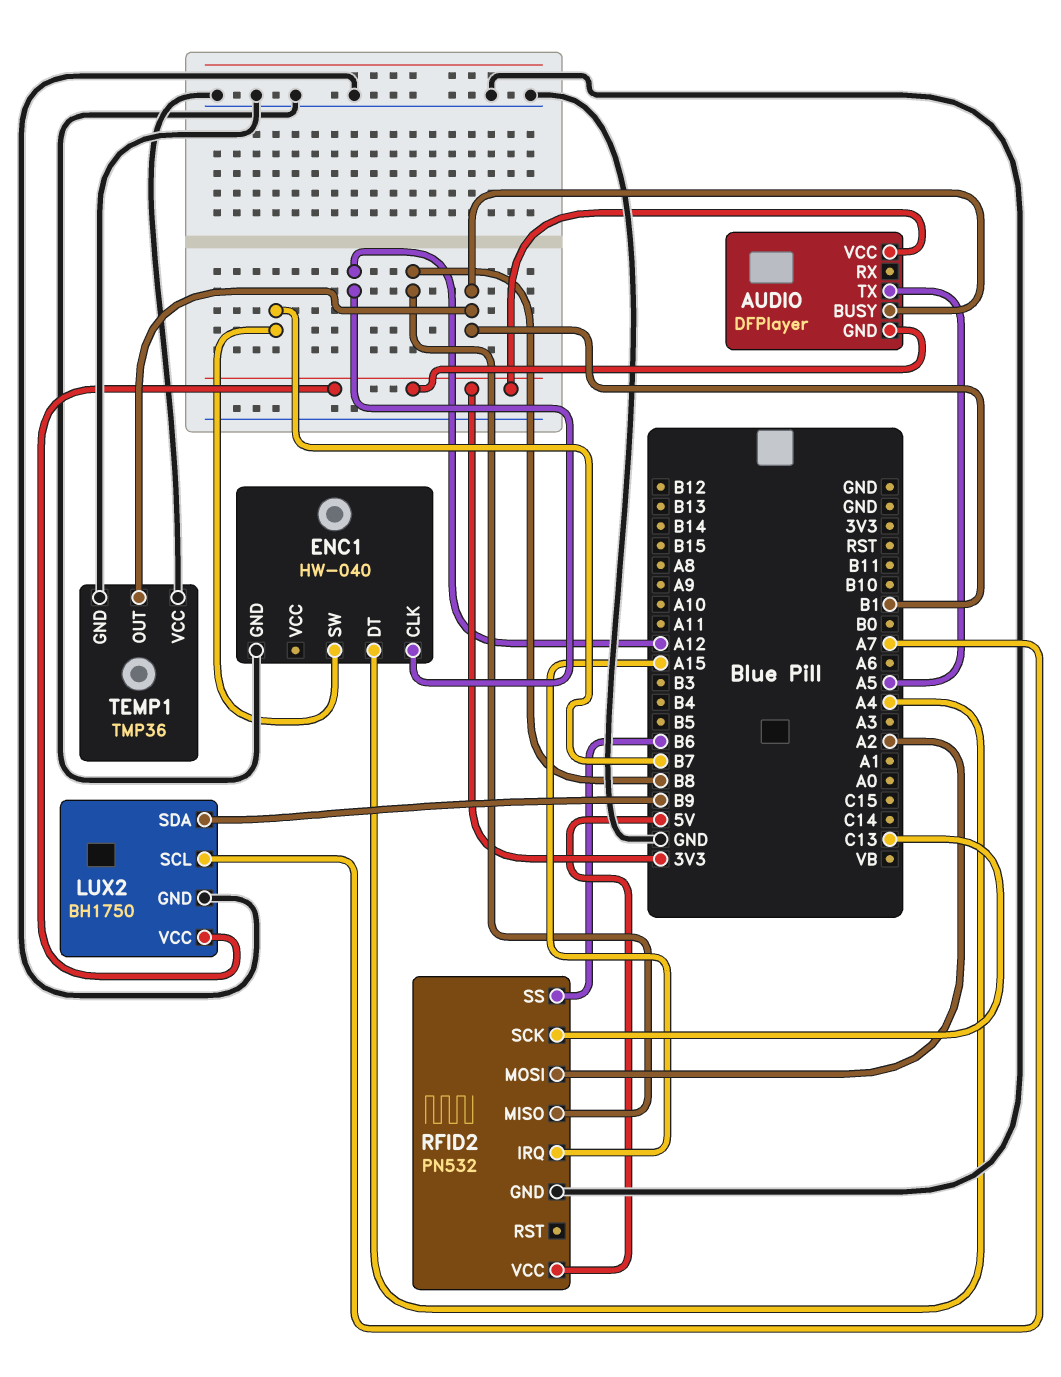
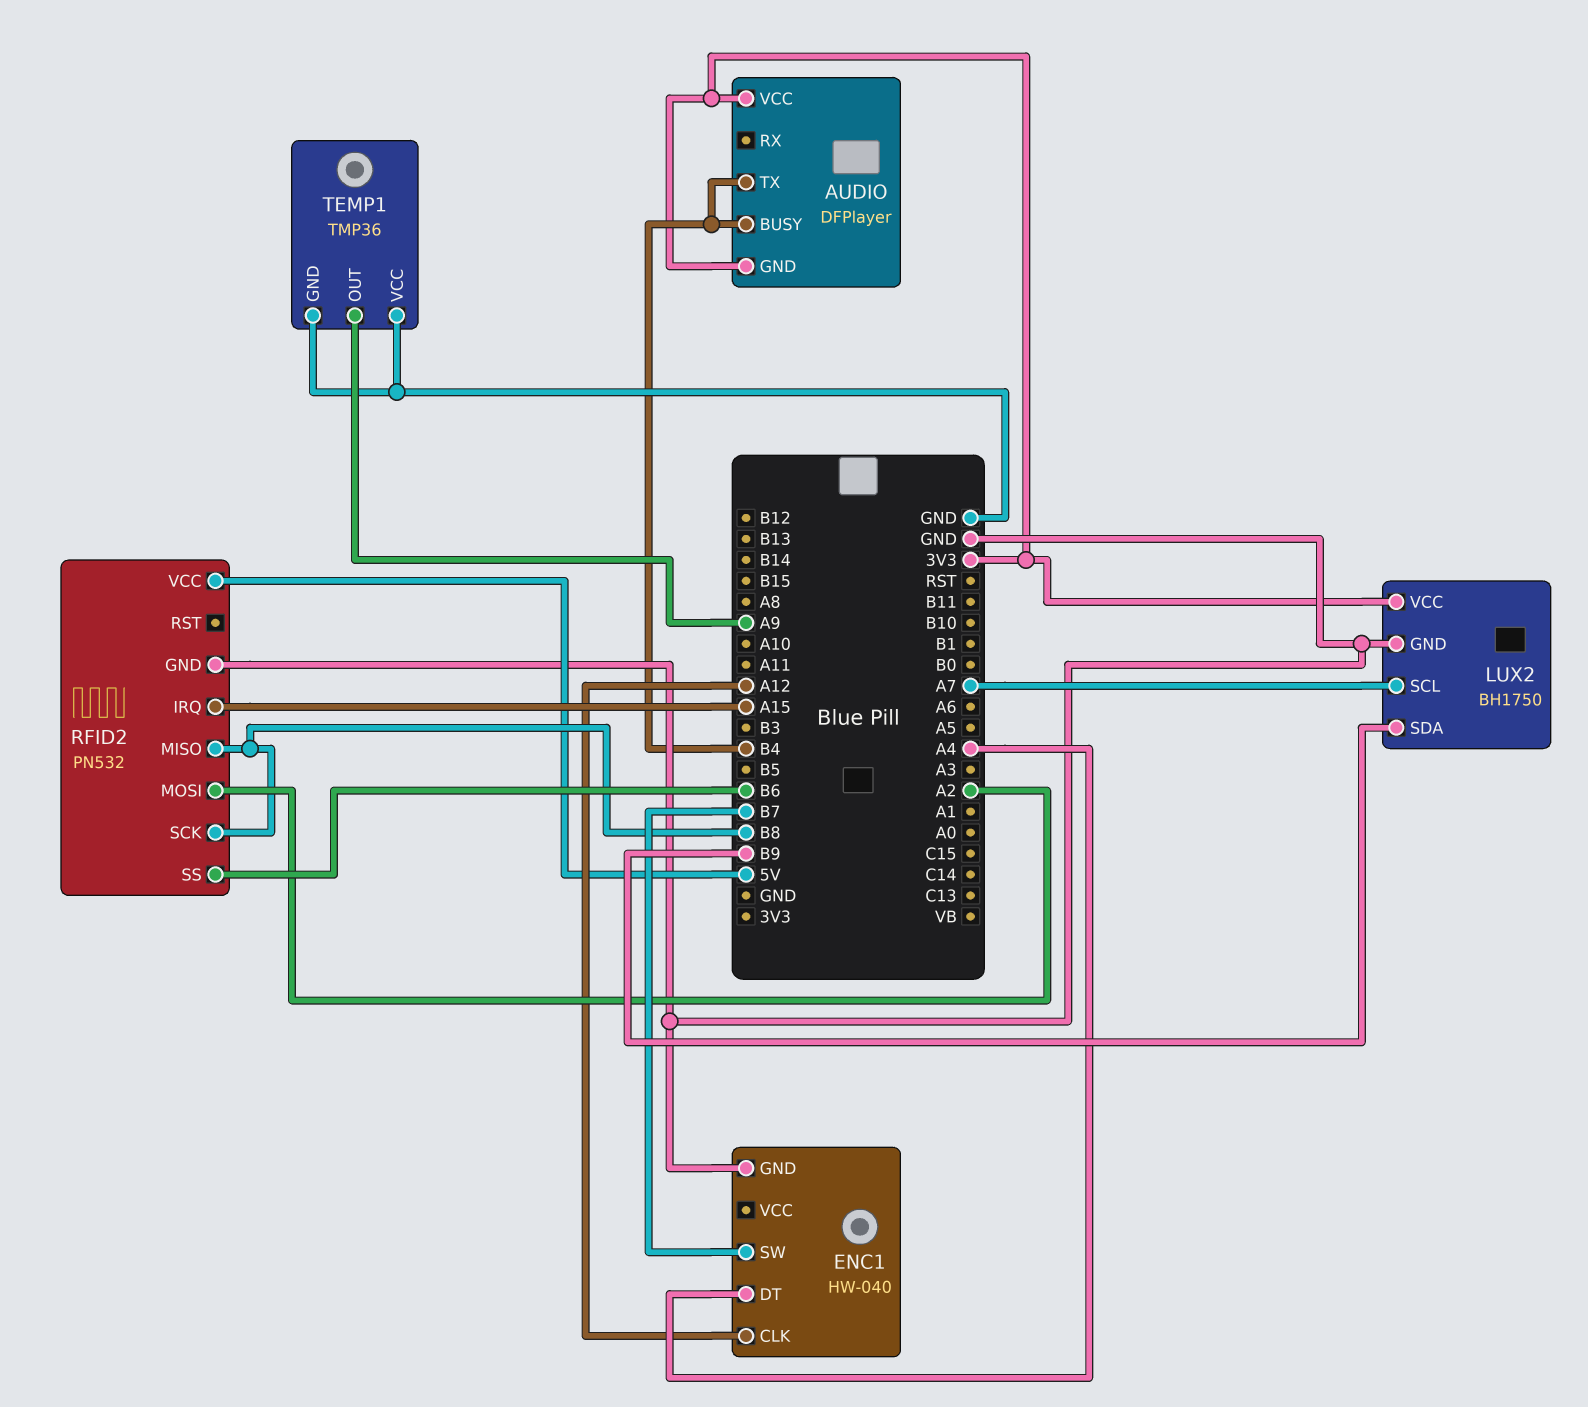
AUDIO pin BUSY: B1 -> B4
AUDIO pin TX: A5 -> B4
RFID2 pin SCK: C13 -> B8
TEMP1 pin OUT: B1 -> A9

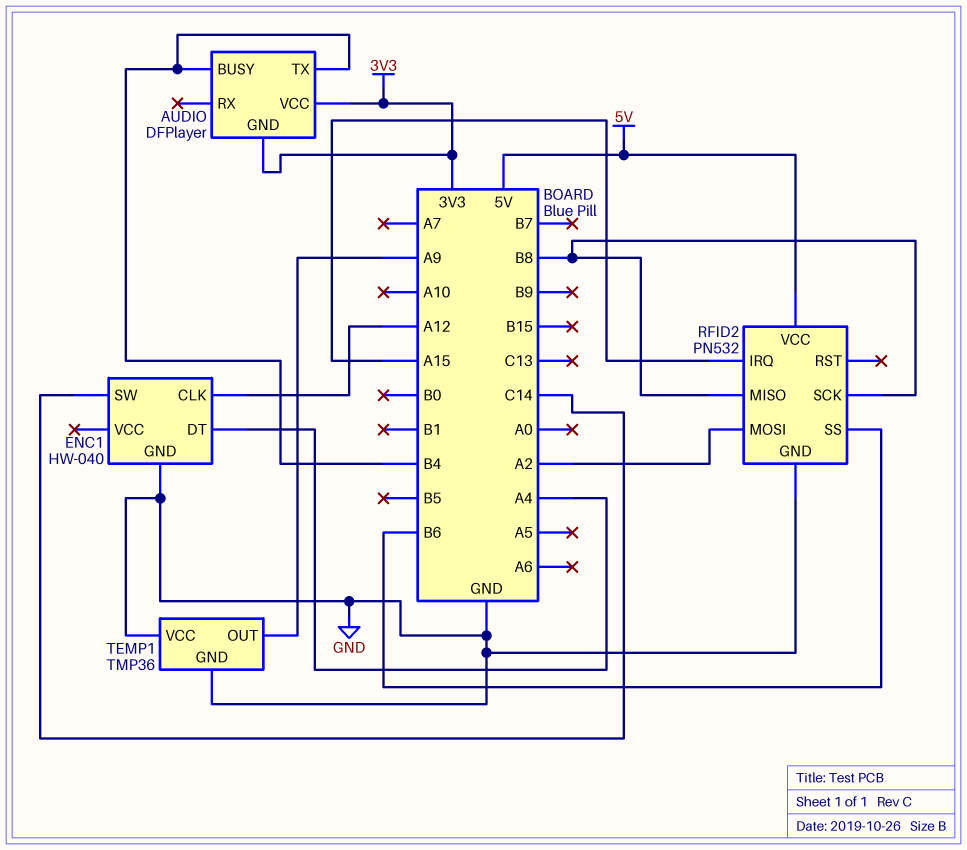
ENC1 pin SW: B7 -> C14
LUX2: BH1750 -> none
LUX2 pin GND: GND -> none
LUX2 pin SCL: A7 -> none
LUX2 pin SDA: B9 -> none
LUX2 pin VCC: 3V3 -> none

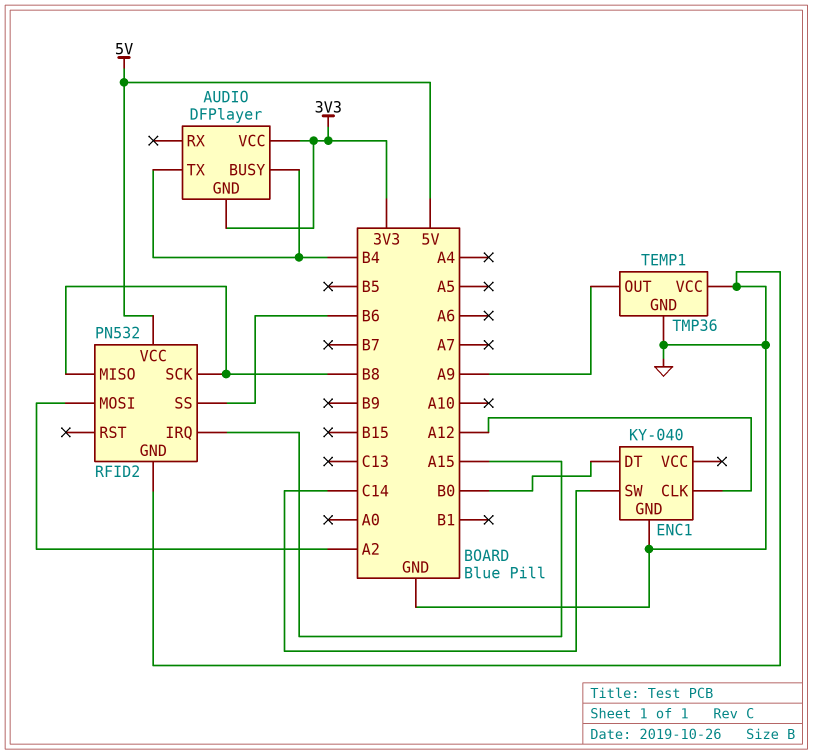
ENC1: HW-040 -> KY-040
ENC1 pin DT: A4 -> B0

